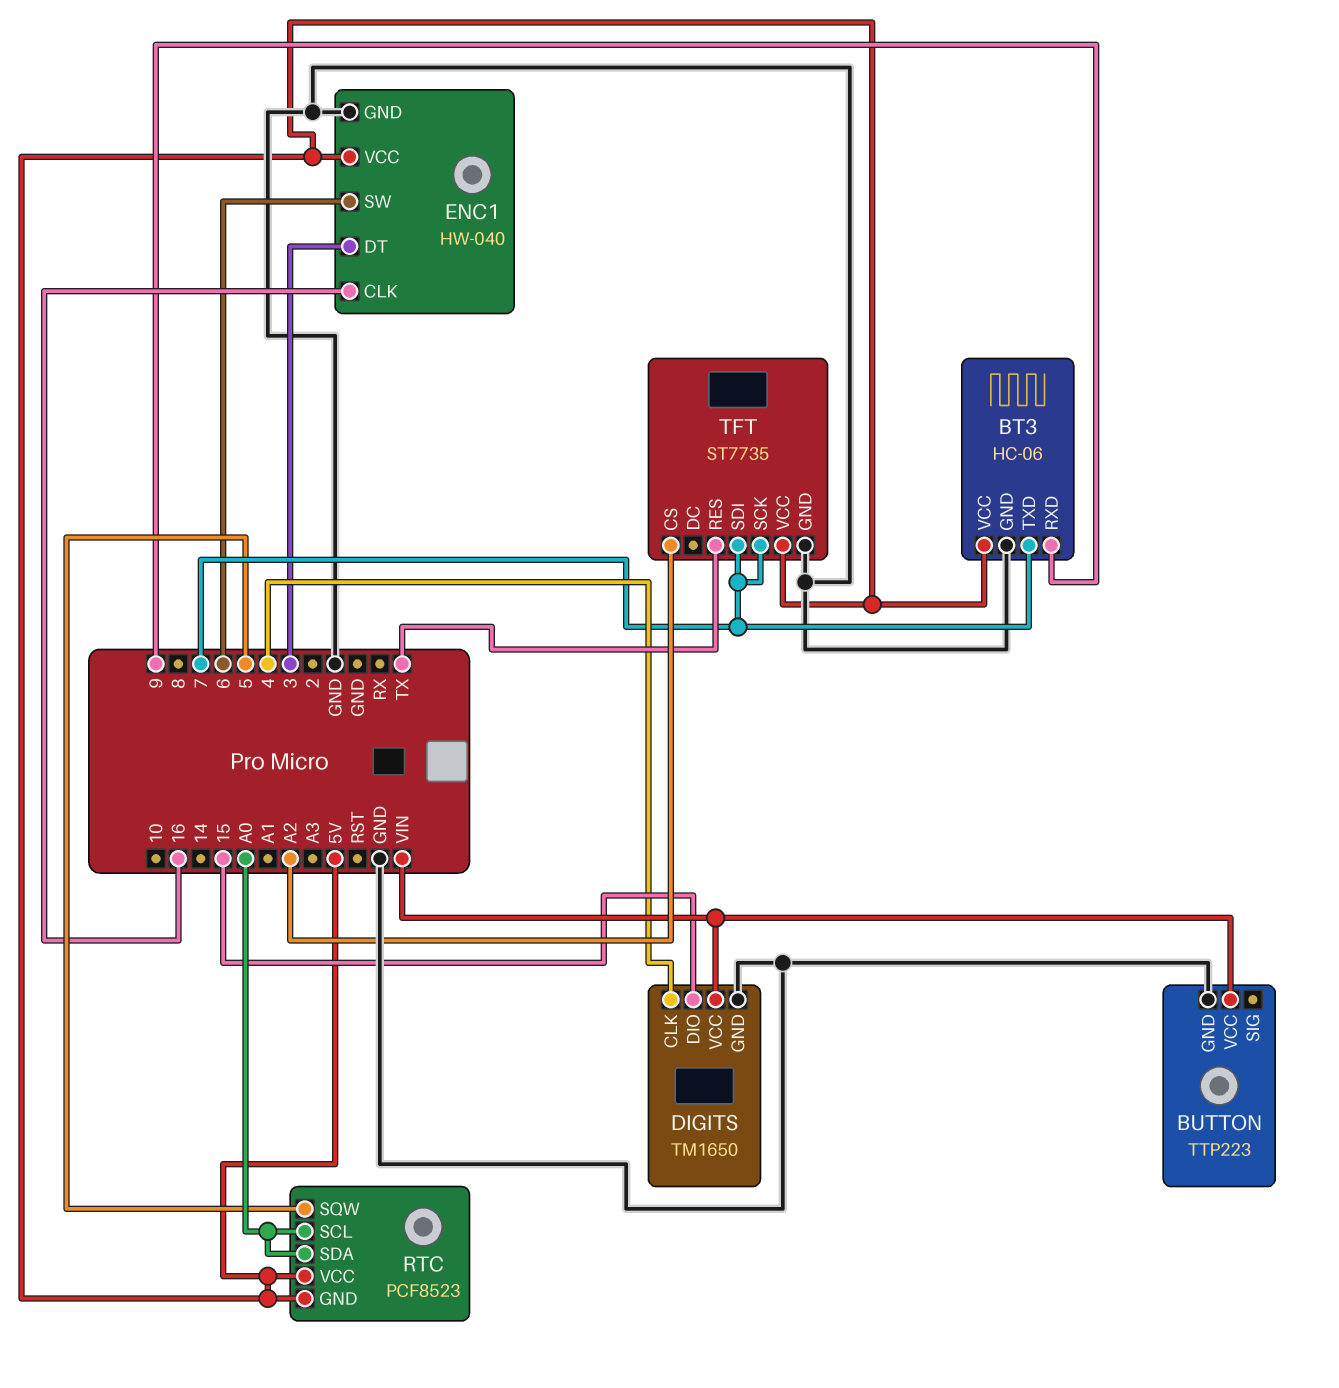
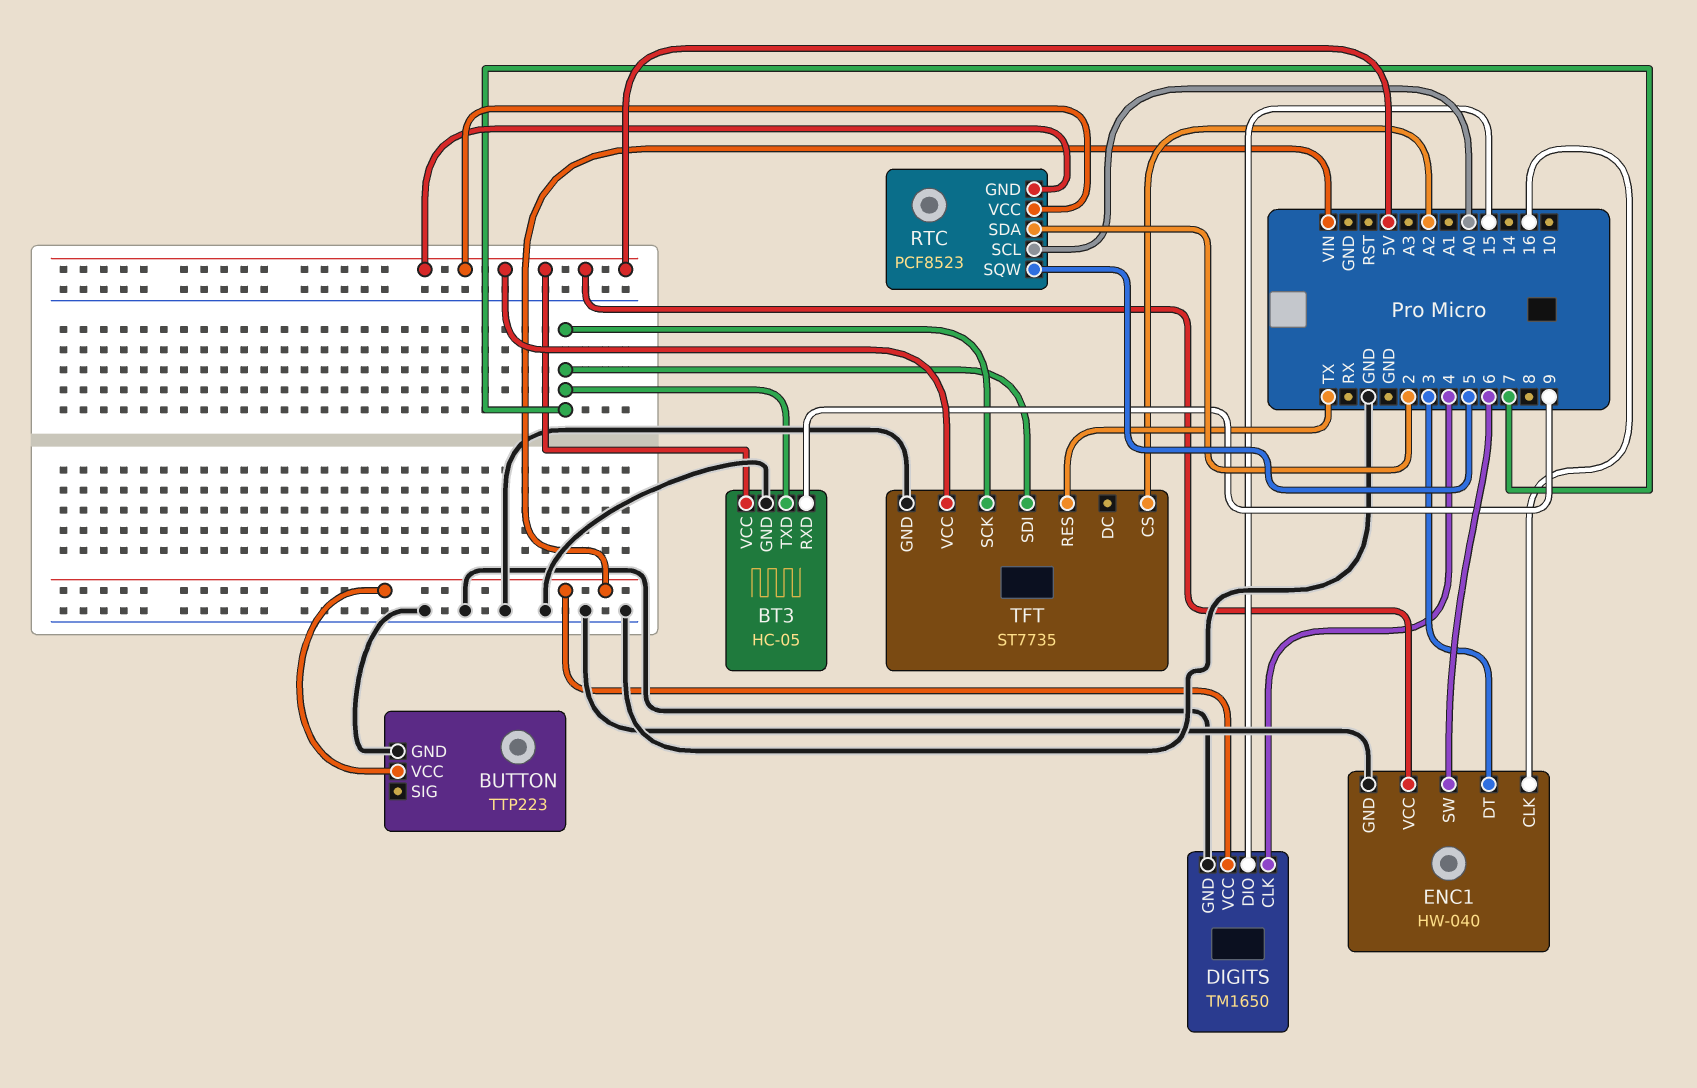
BT3: HC-06 -> HC-05
RTC pin SDA: A0 -> 2

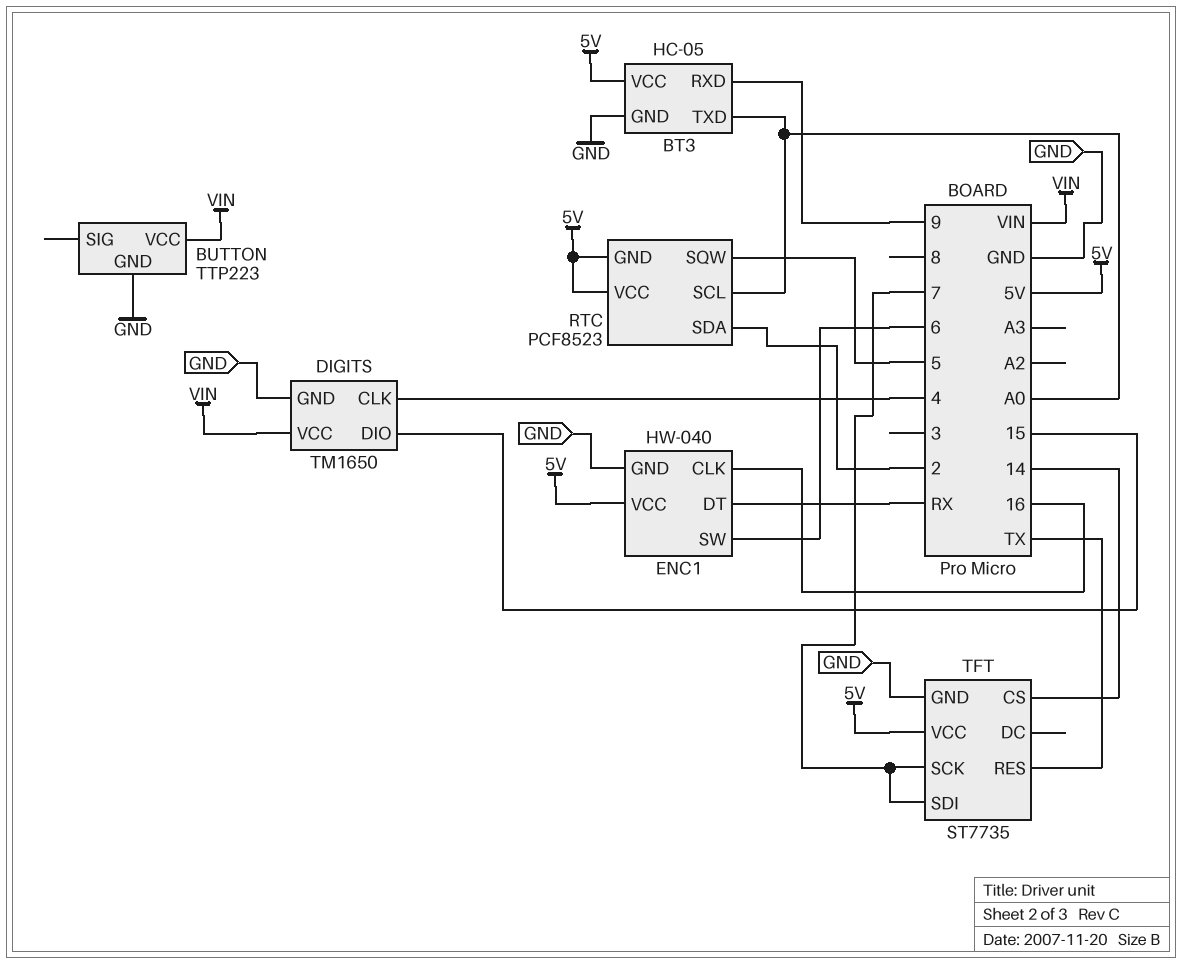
BT3 pin TXD: 7 -> A0
ENC1 pin DT: 3 -> RX
TFT pin CS: A2 -> 14

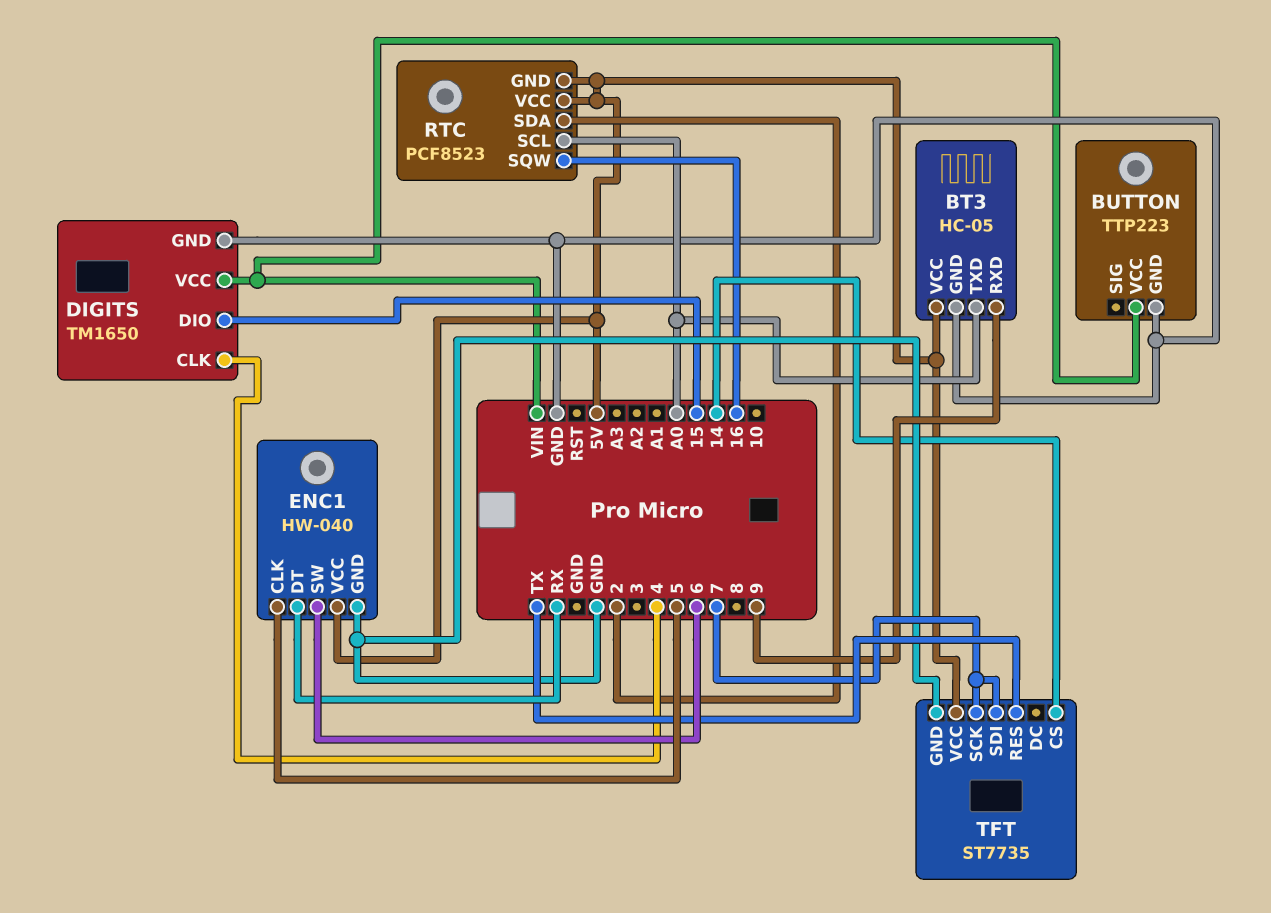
ENC1 pin CLK: 16 -> 5
RTC pin SQW: 5 -> 16

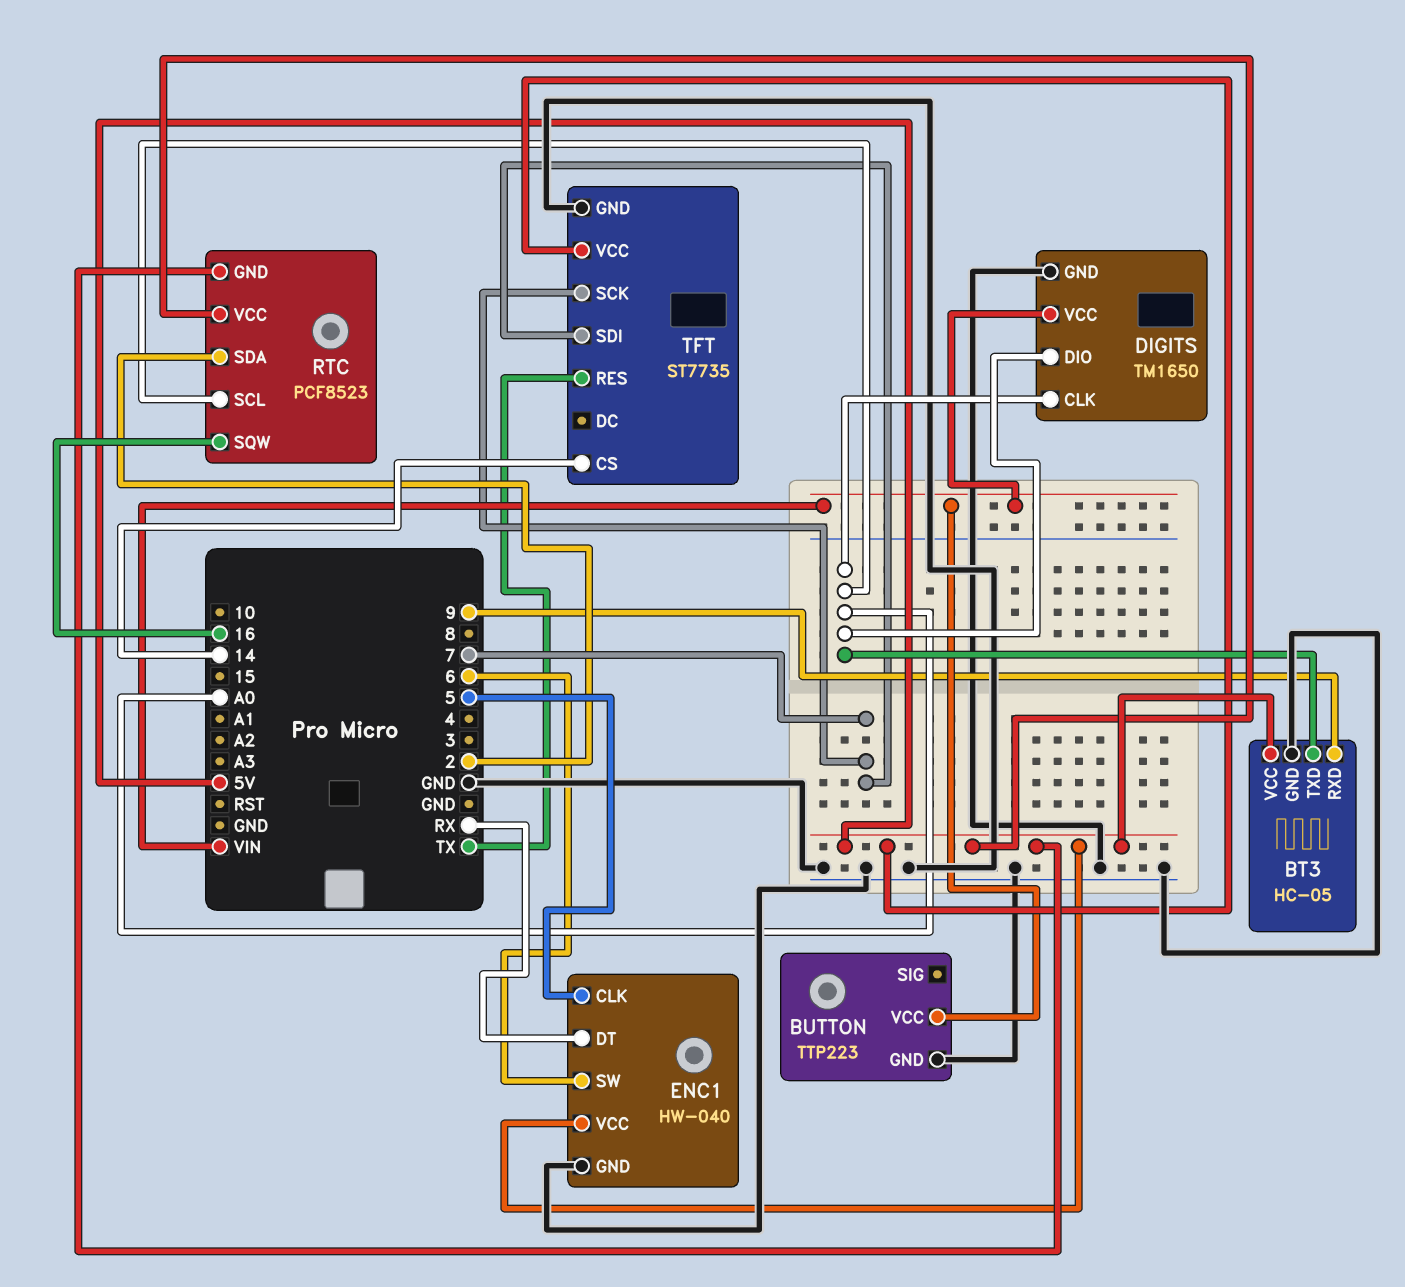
DIGITS pin CLK: 4 -> A0
DIGITS pin DIO: 15 -> A0

